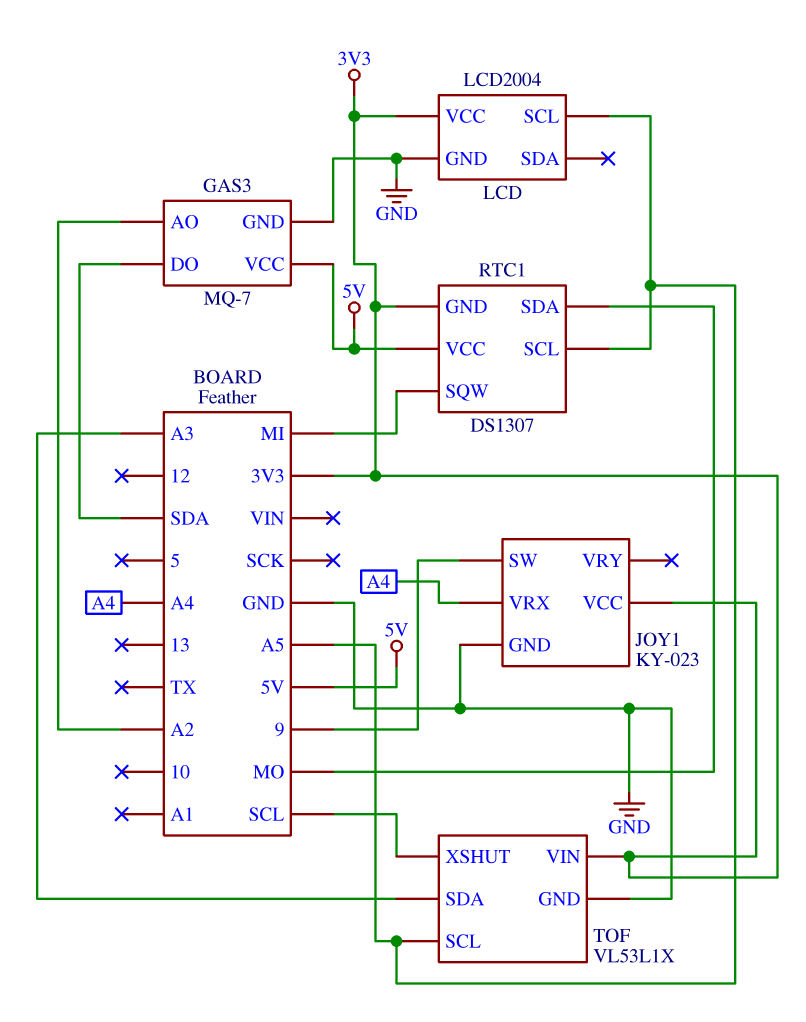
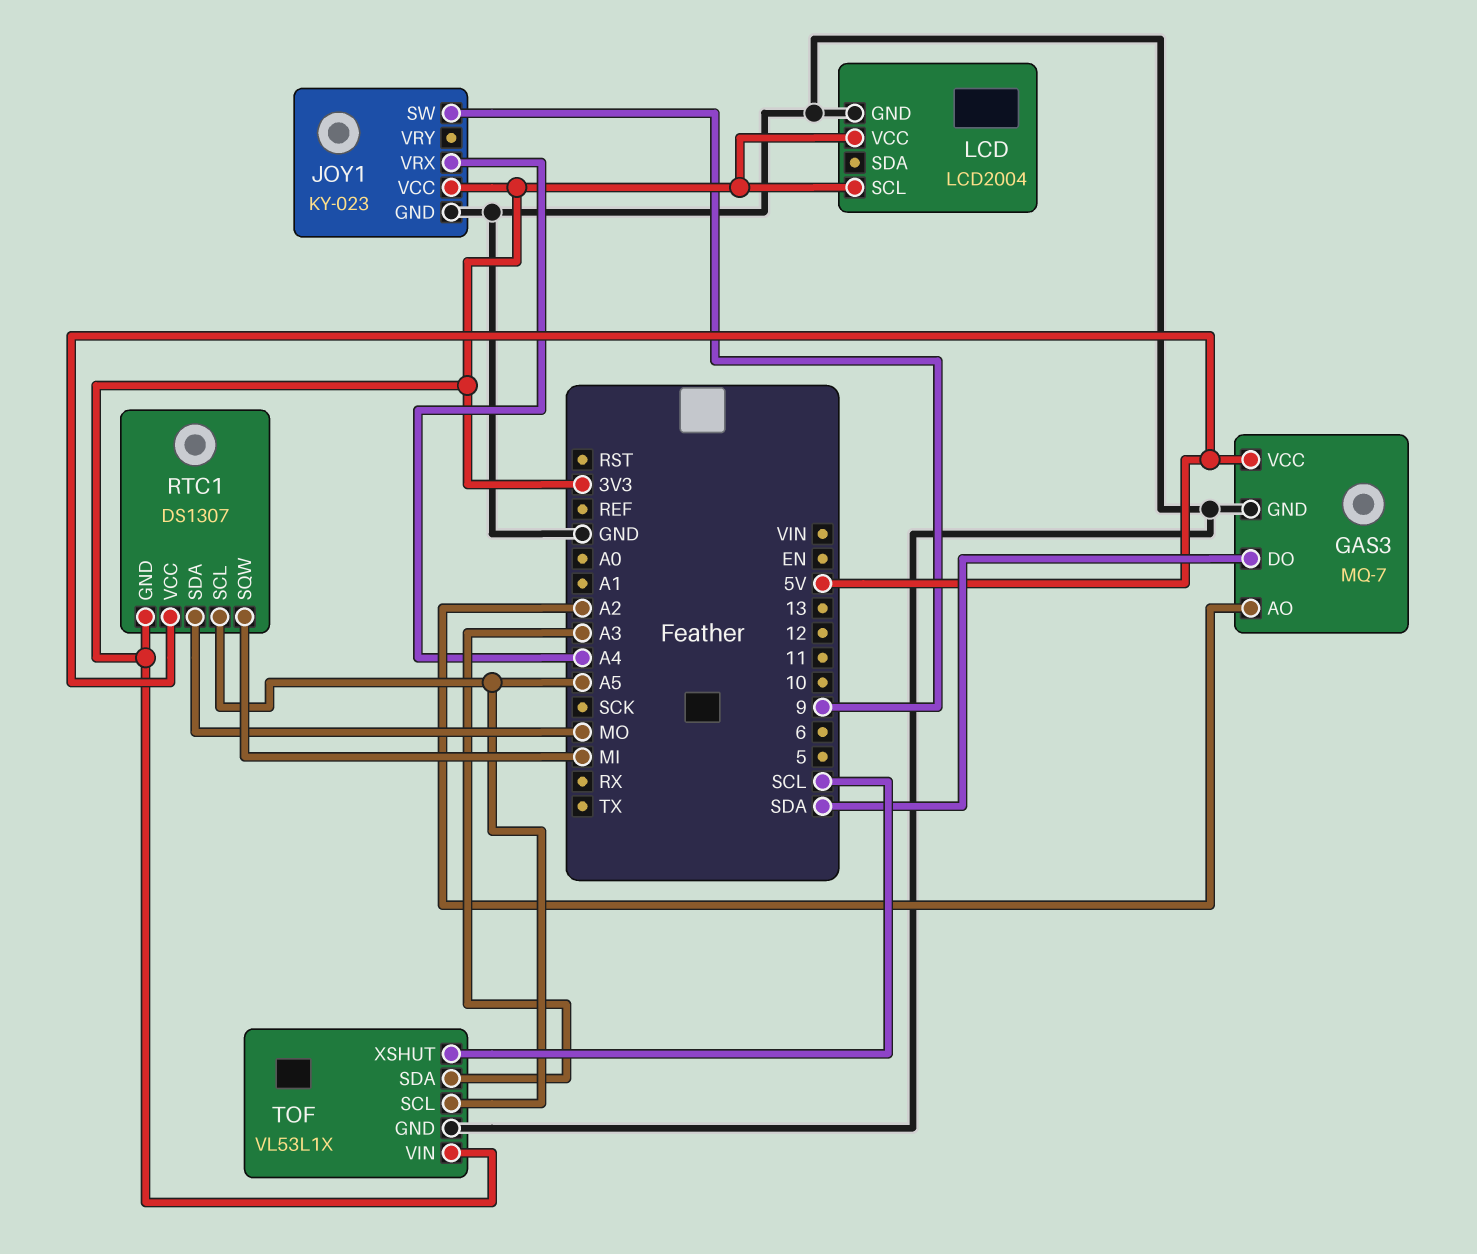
LCD pin SCL: A5 -> 3V3

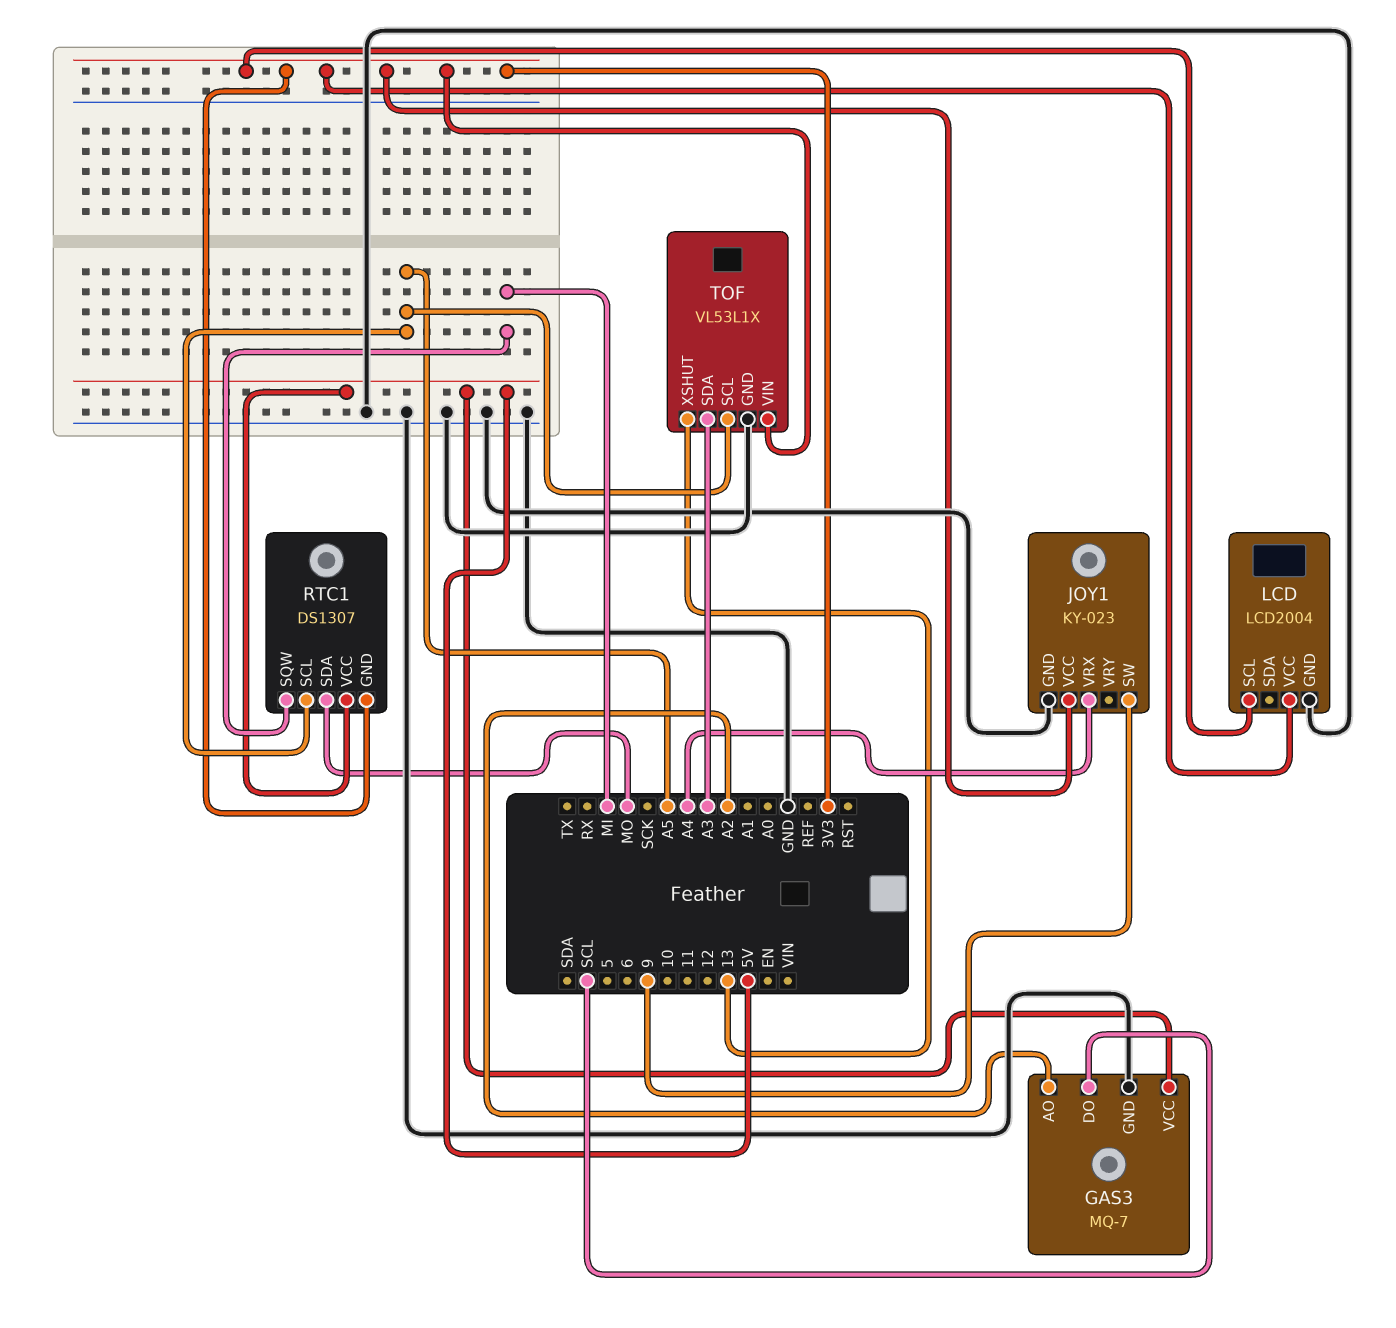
GAS3 pin DO: SDA -> SCL
TOF pin XSHUT: SCL -> 13

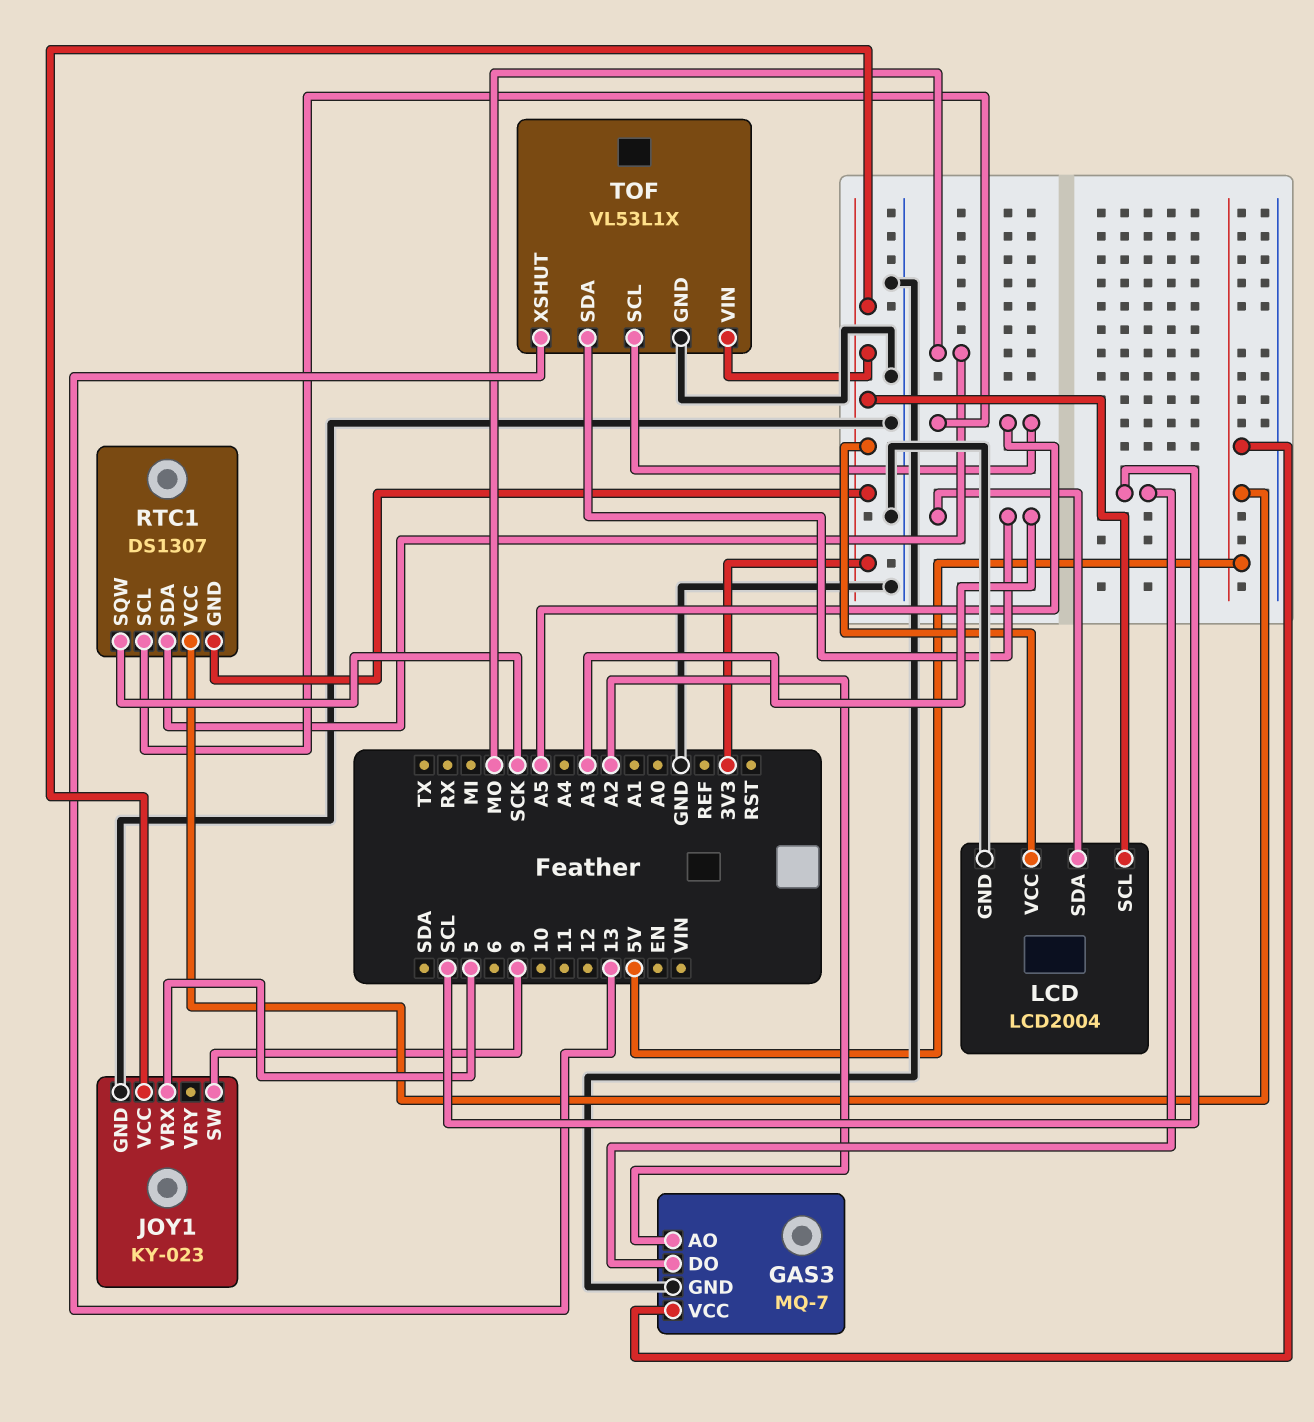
JOY1 pin VRX: A4 -> 5
LCD pin SDA: none -> A3
RTC1 pin SQW: MI -> SCK

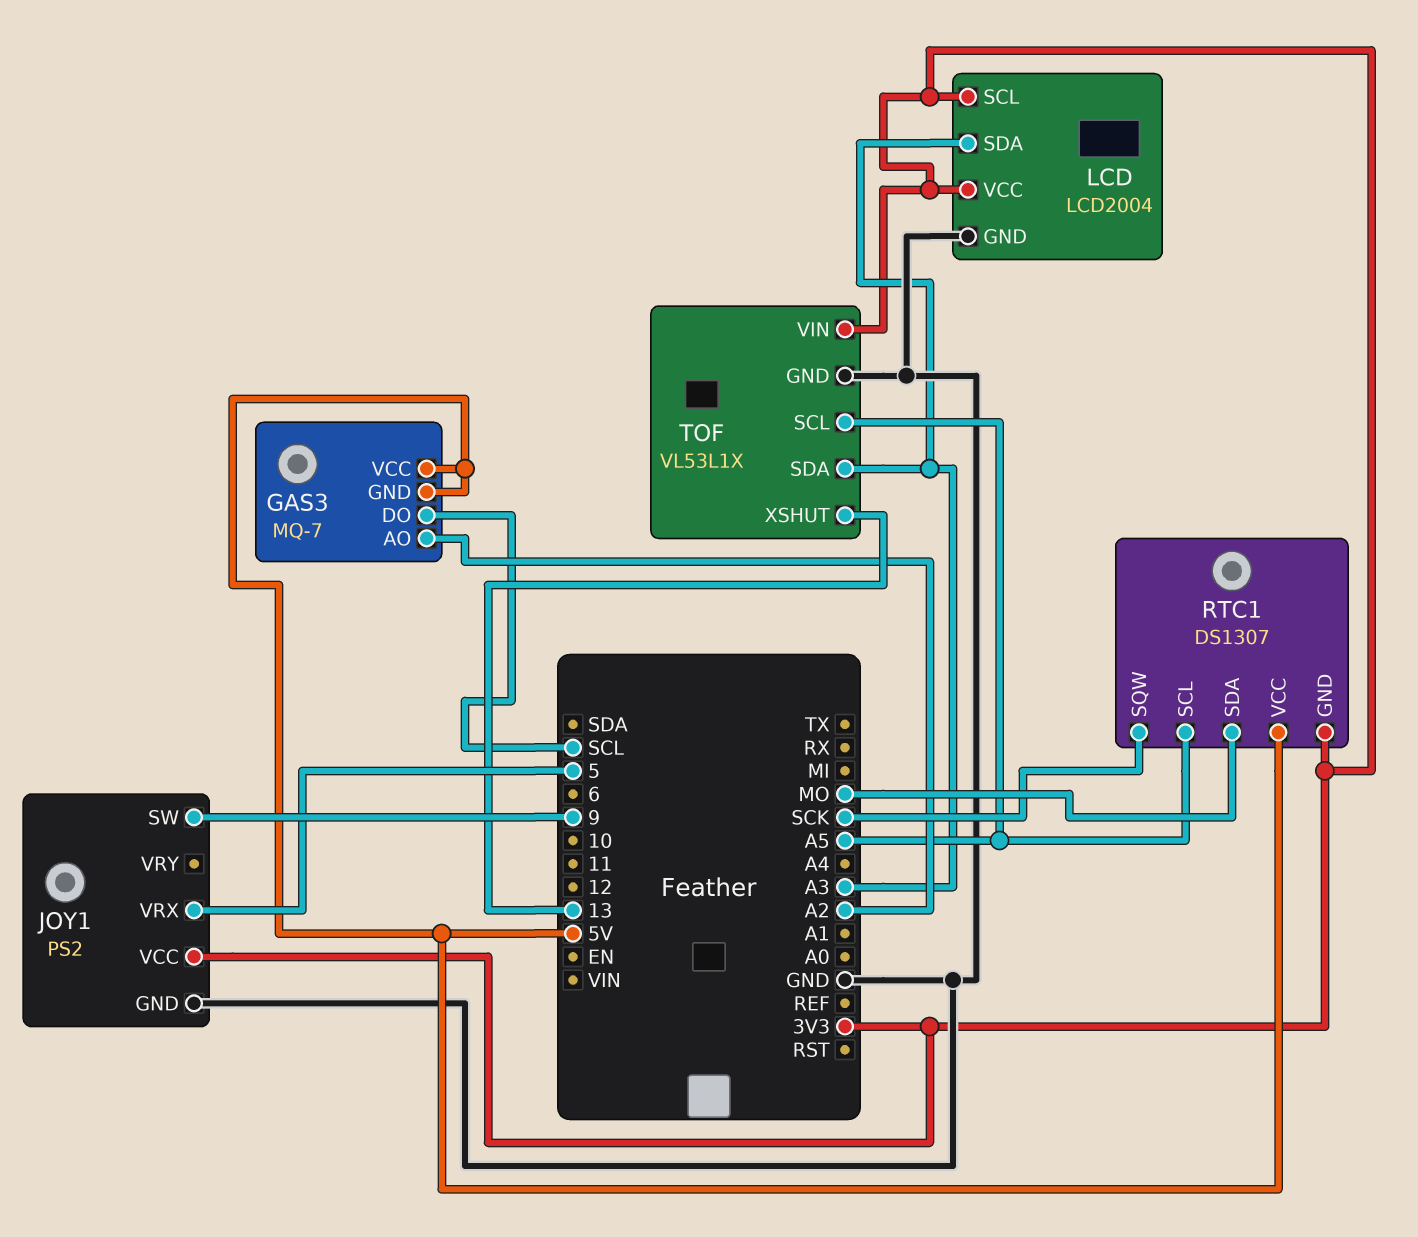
GAS3 pin GND: GND -> 5V
JOY1: KY-023 -> PS2

